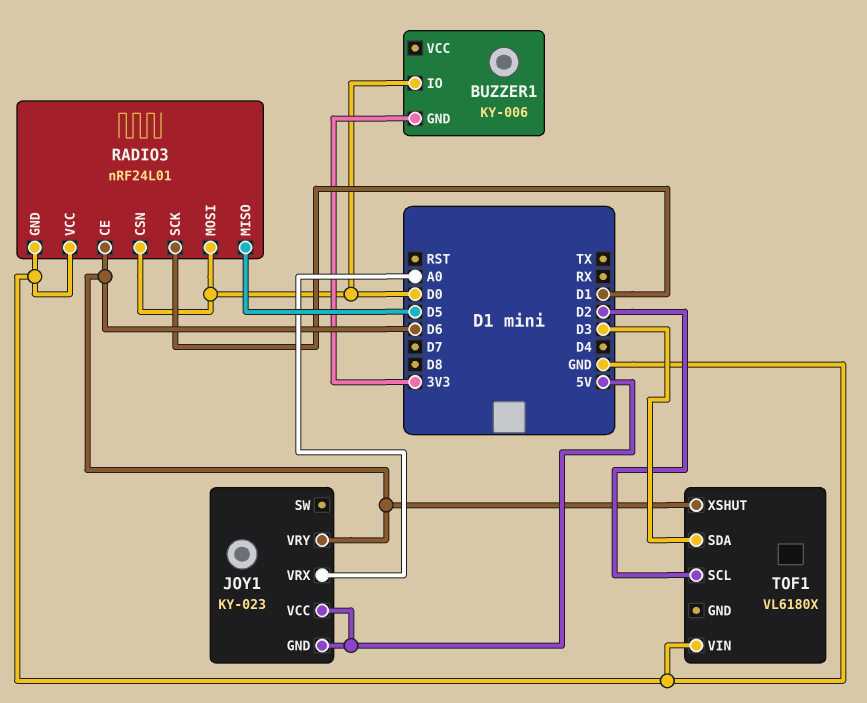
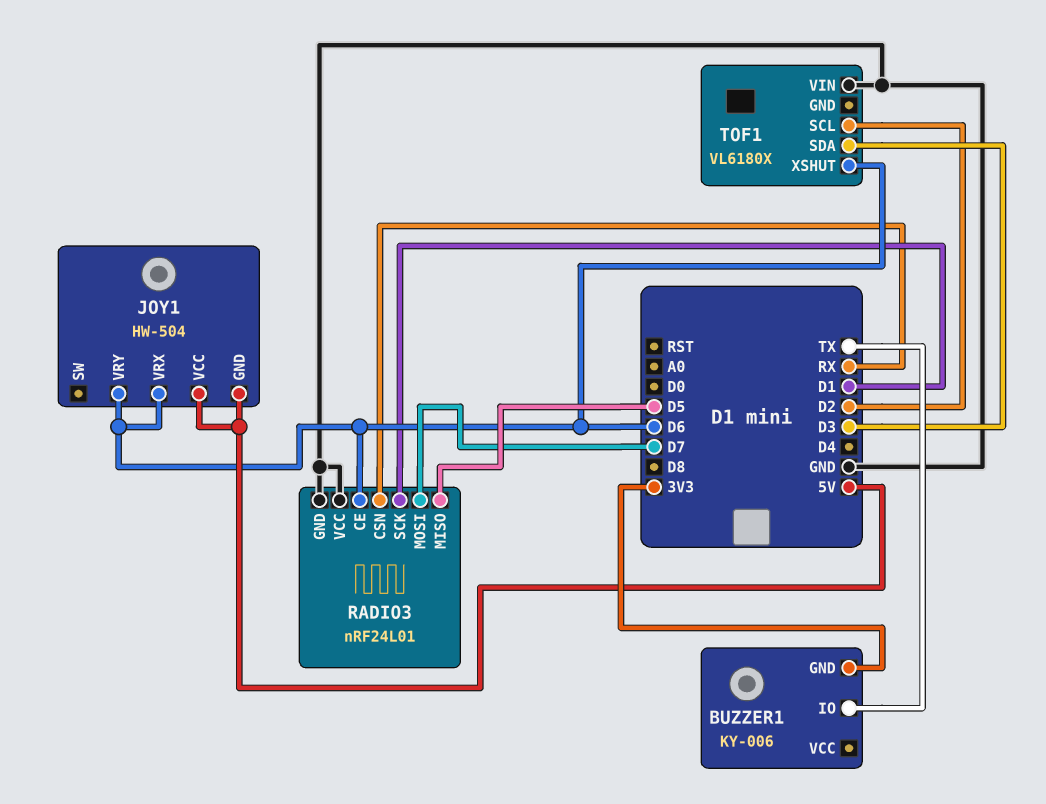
BUZZER1 pin IO: D0 -> TX
JOY1: KY-023 -> HW-504
JOY1 pin VRX: A0 -> D6
RADIO3 pin CSN: D0 -> RX
RADIO3 pin MOSI: D0 -> D7

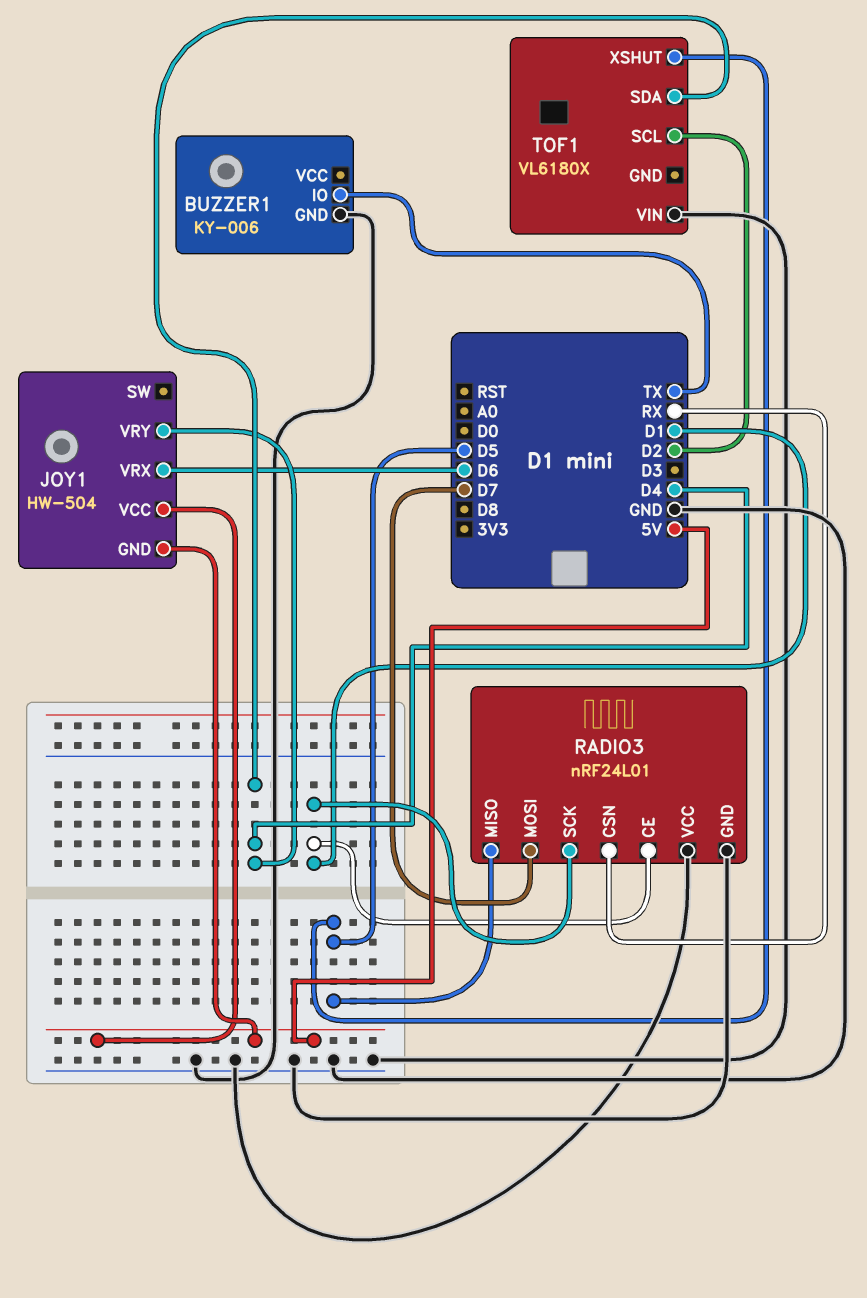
BUZZER1 pin GND: 3V3 -> GND
JOY1 pin VRY: D6 -> D4
RADIO3 pin CE: D6 -> D1
TOF1 pin SDA: D3 -> D4
TOF1 pin XSHUT: D6 -> D5

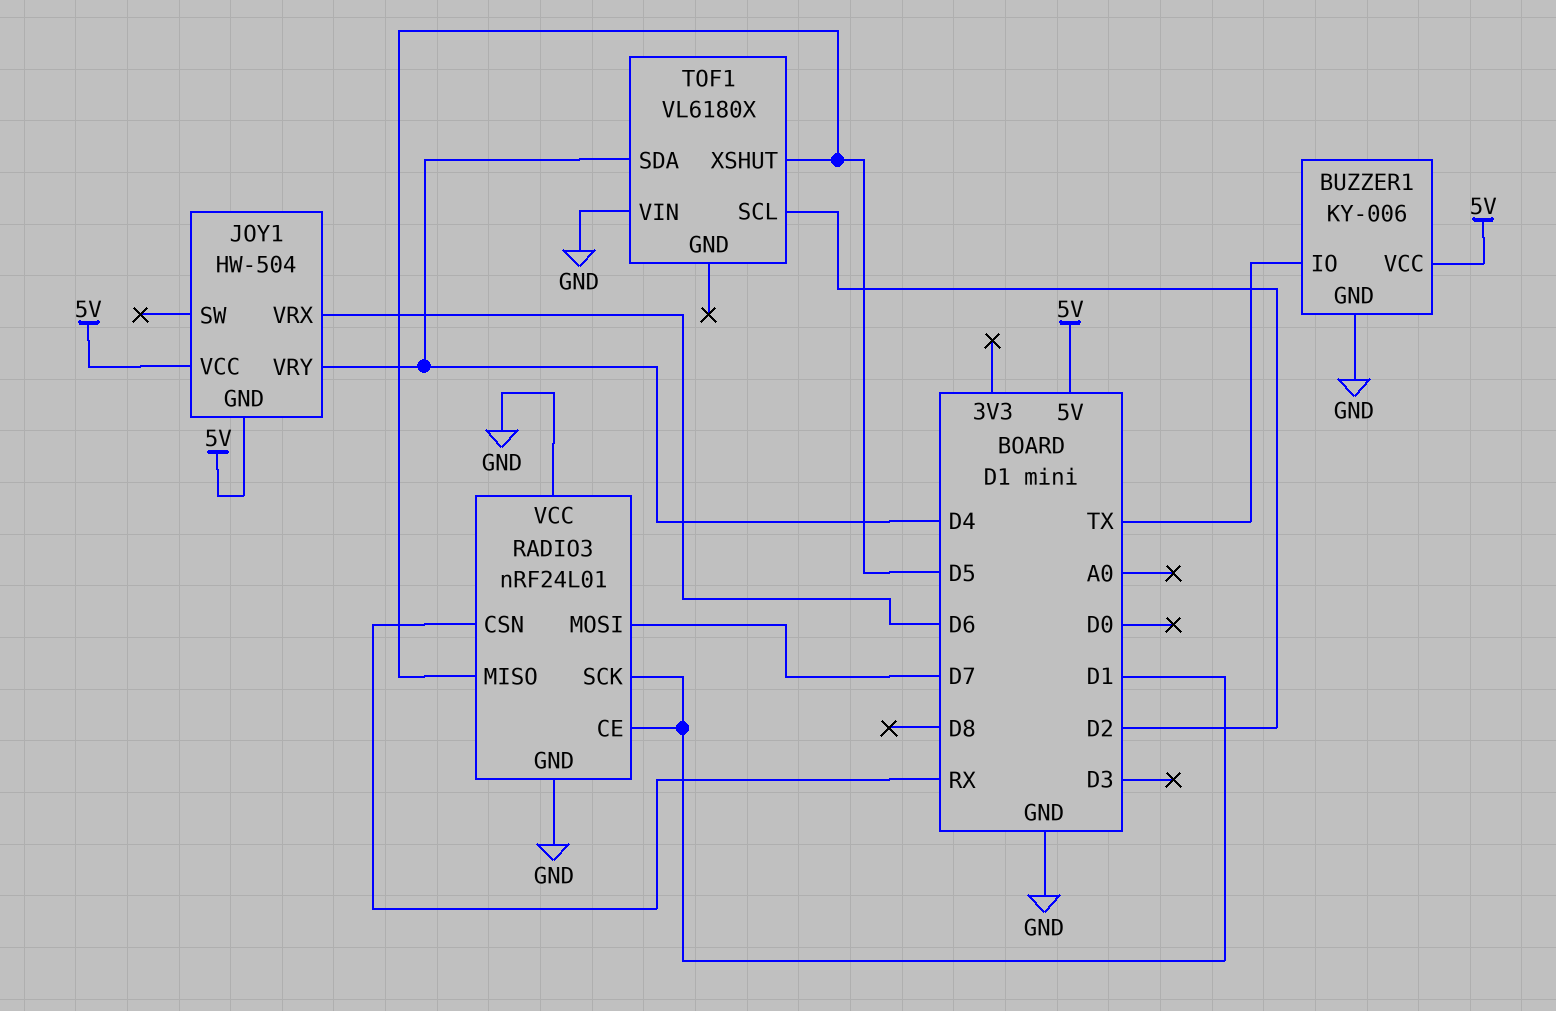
BUZZER1 pin VCC: none -> 5V

